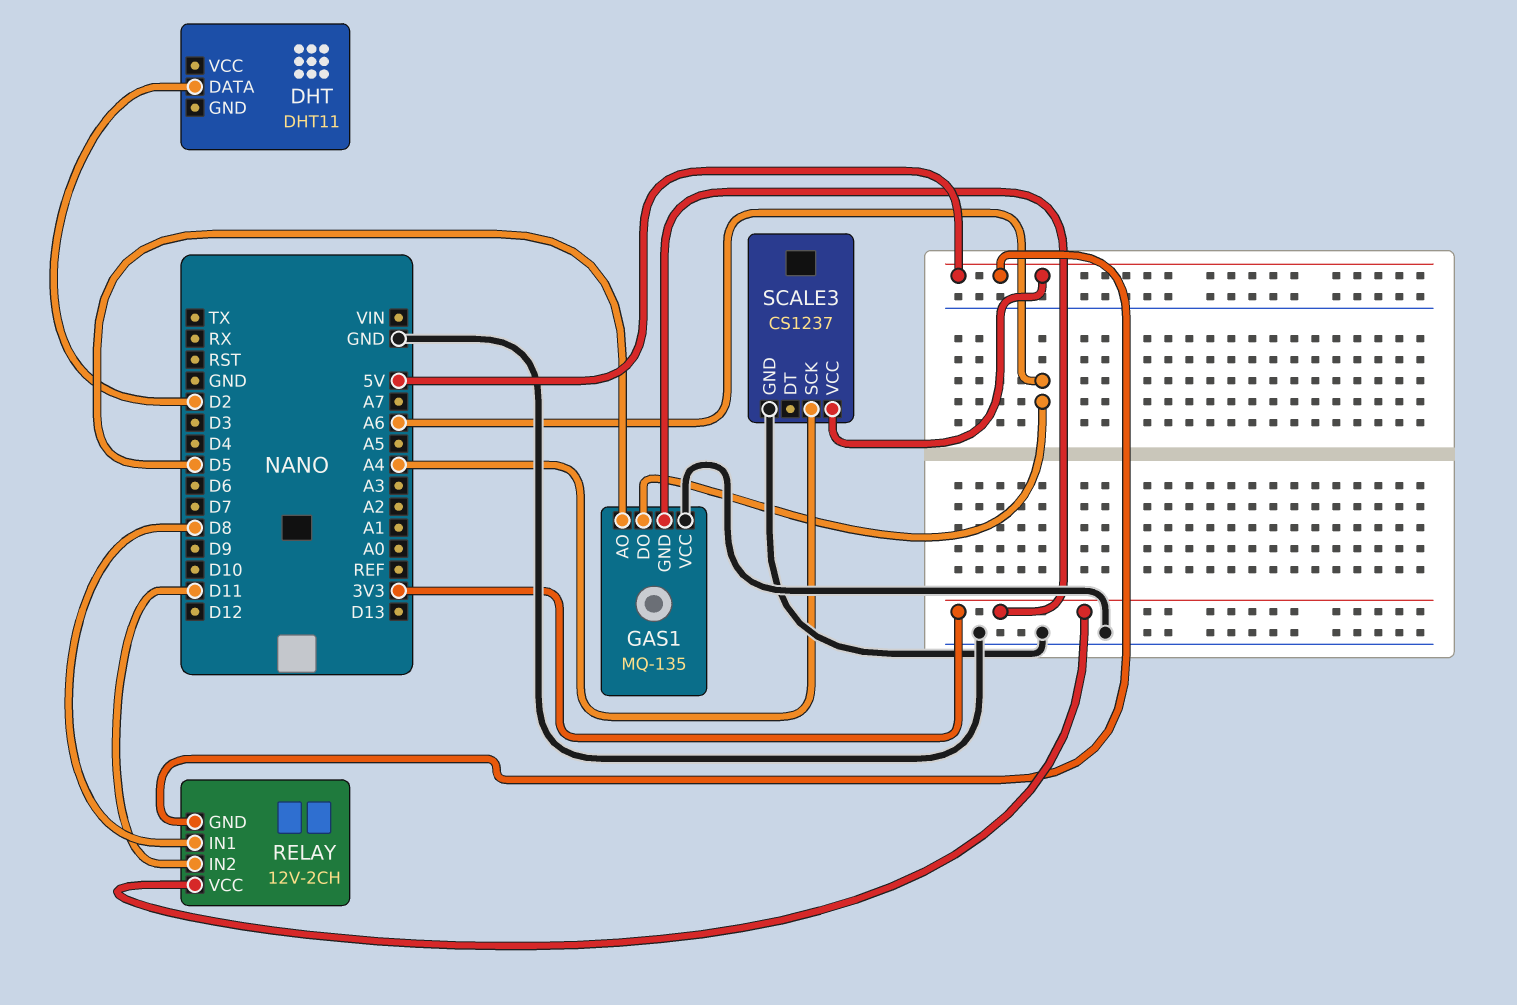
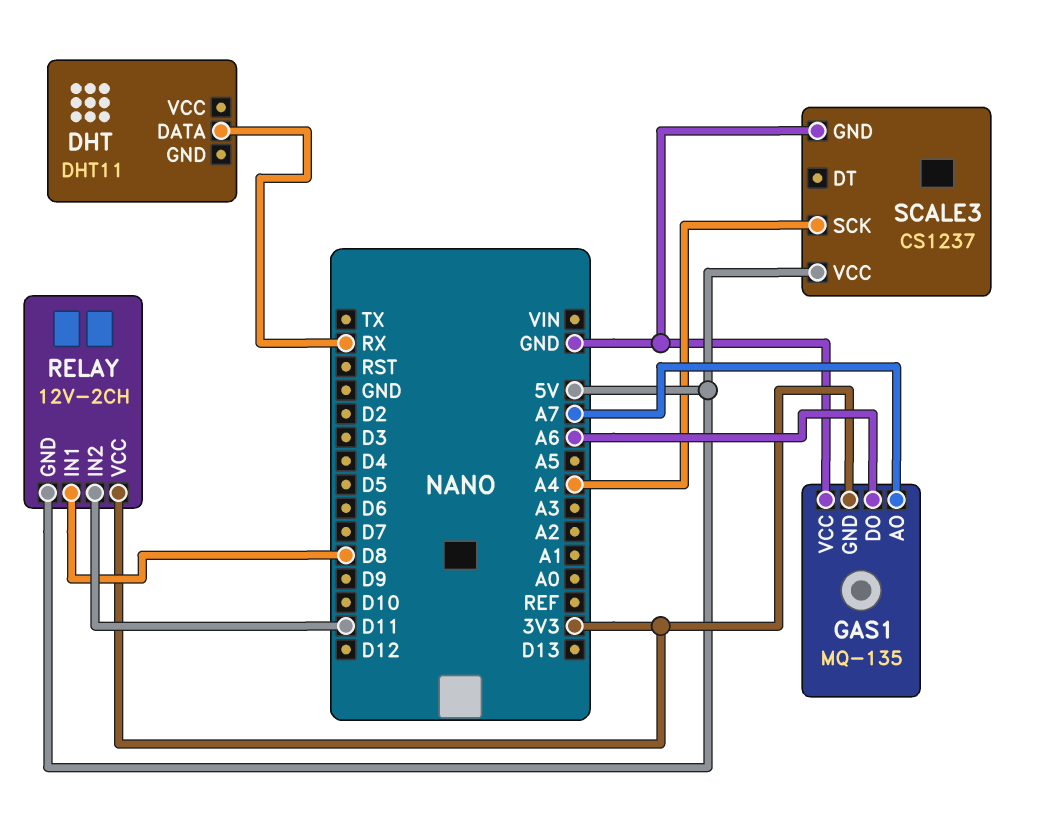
DHT pin DATA: D2 -> RX
GAS1 pin AO: D5 -> A7

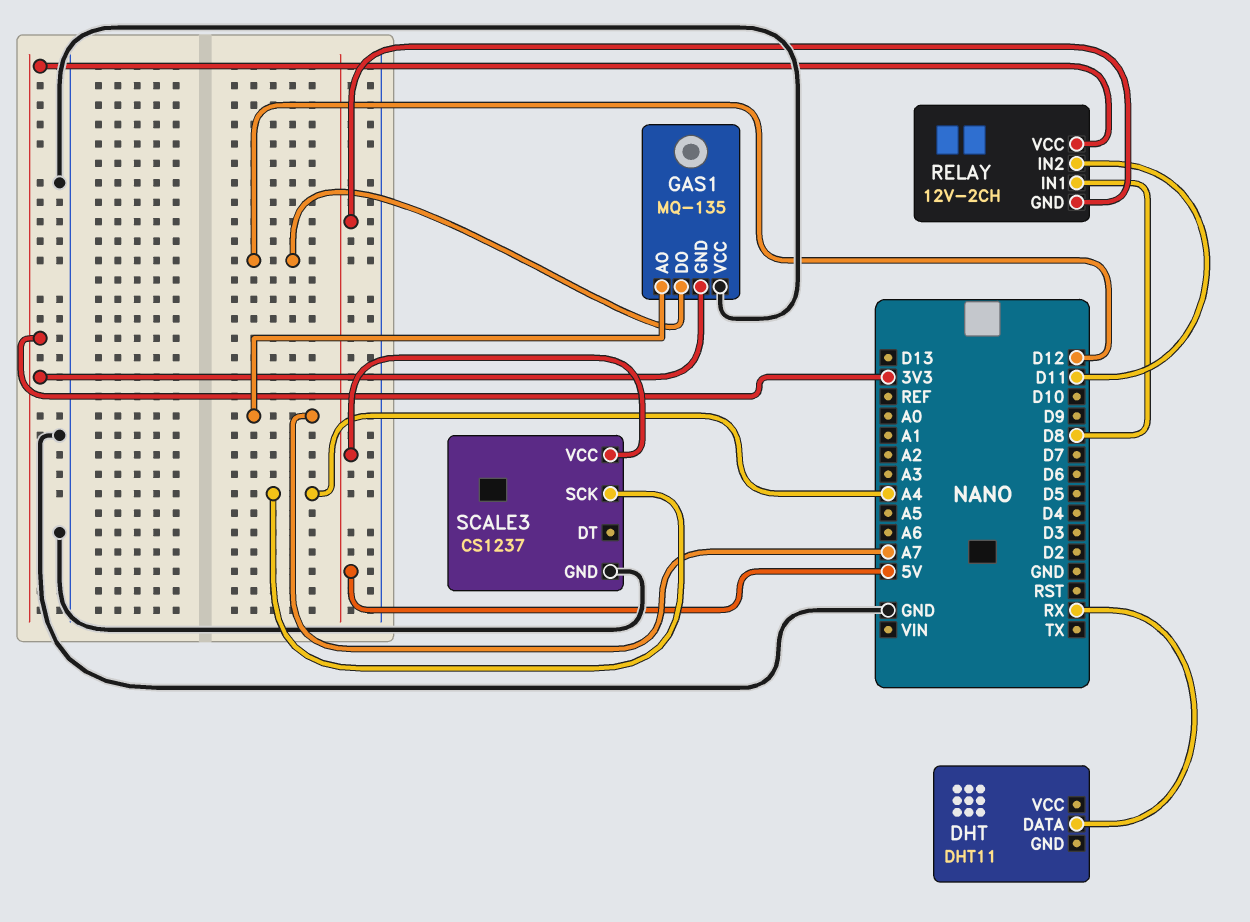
GAS1 pin DO: A6 -> D12

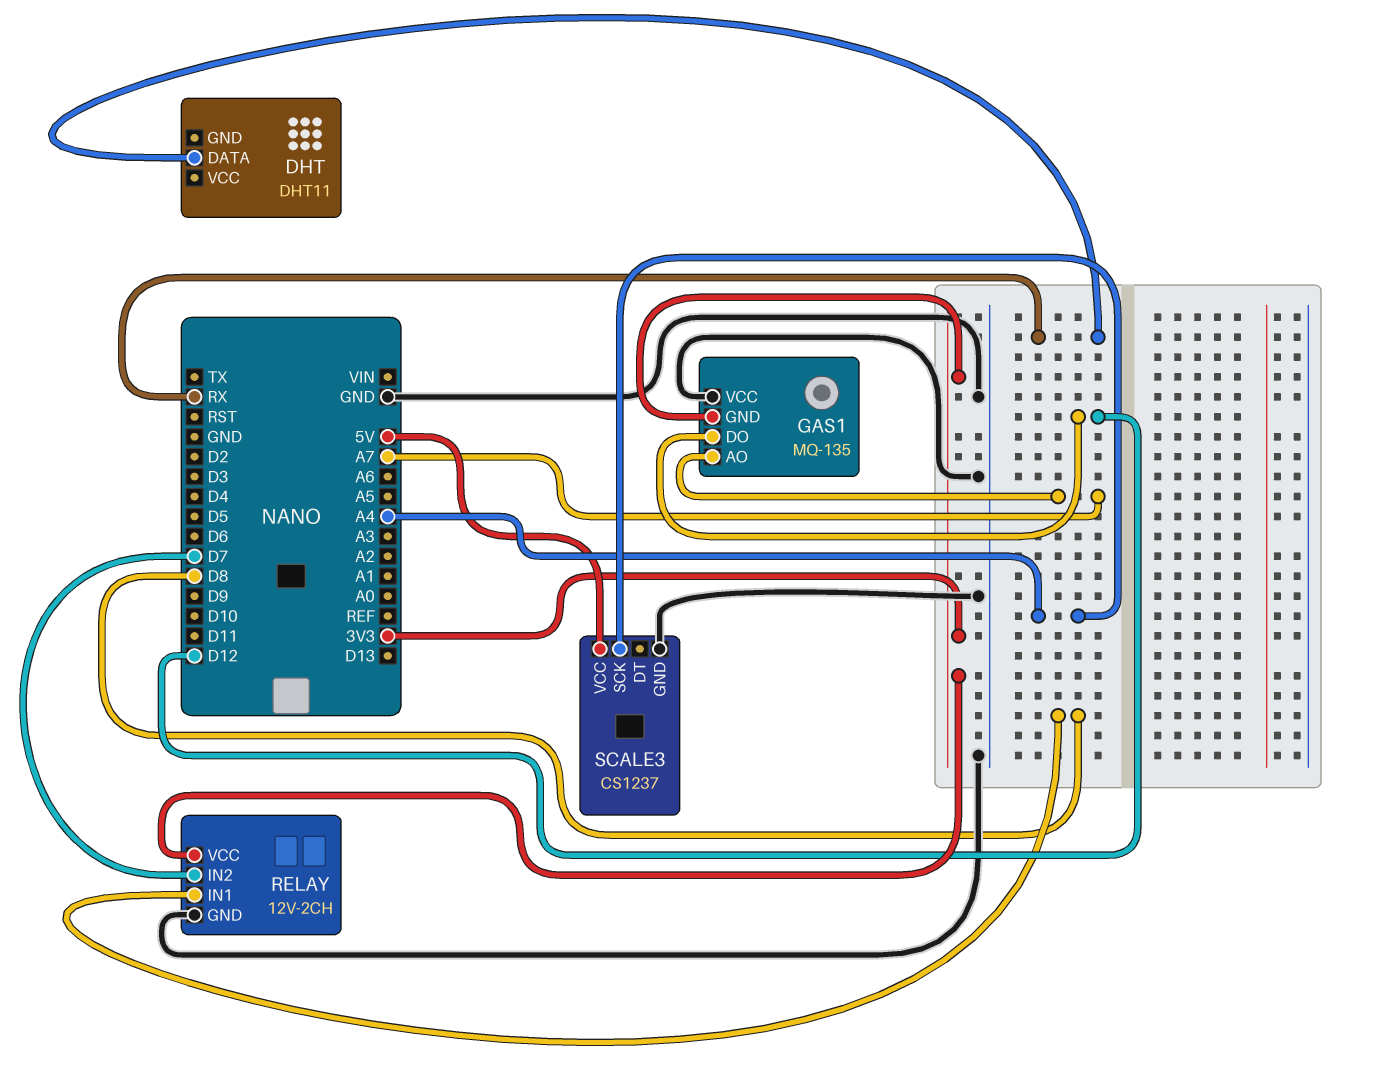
RELAY pin GND: 5V -> GND
RELAY pin IN2: D11 -> D7

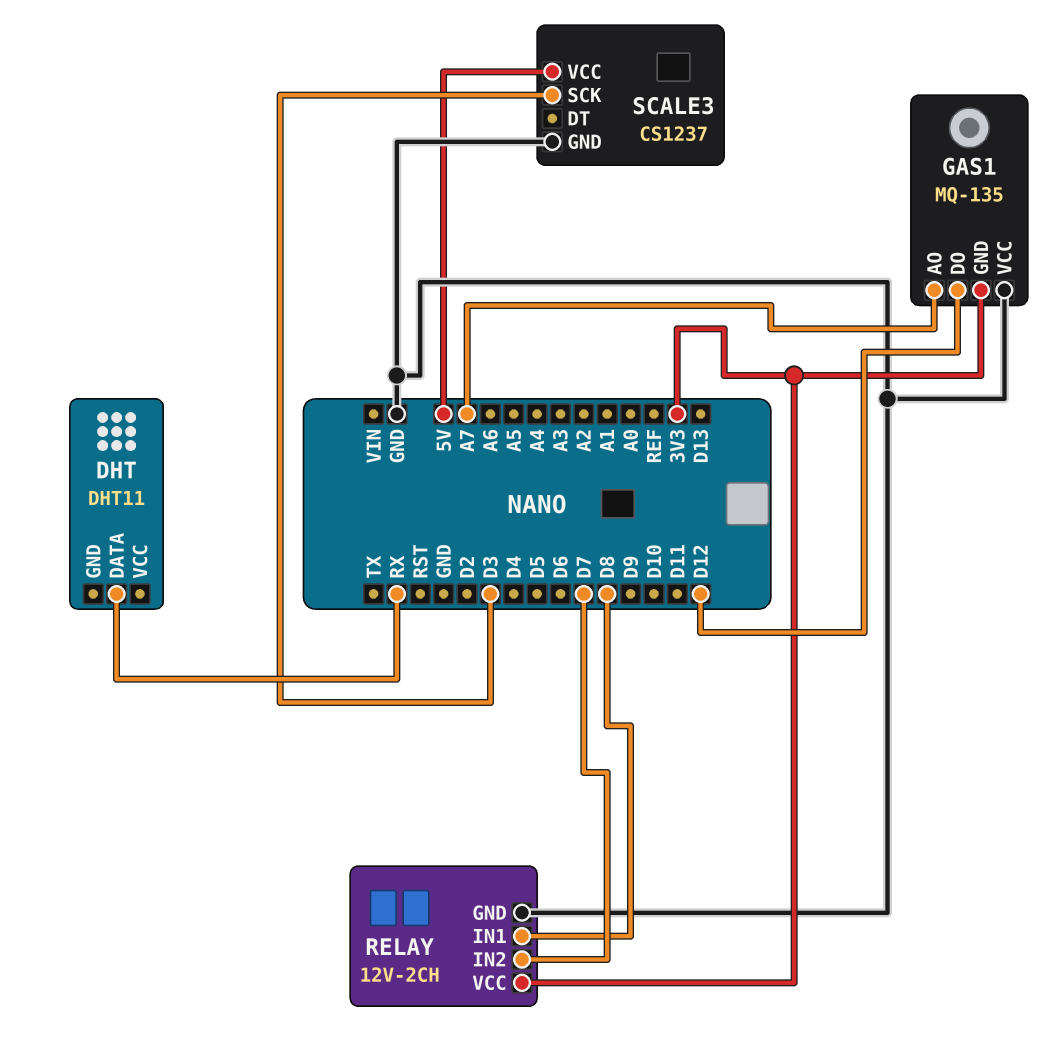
SCALE3 pin SCK: A4 -> D3

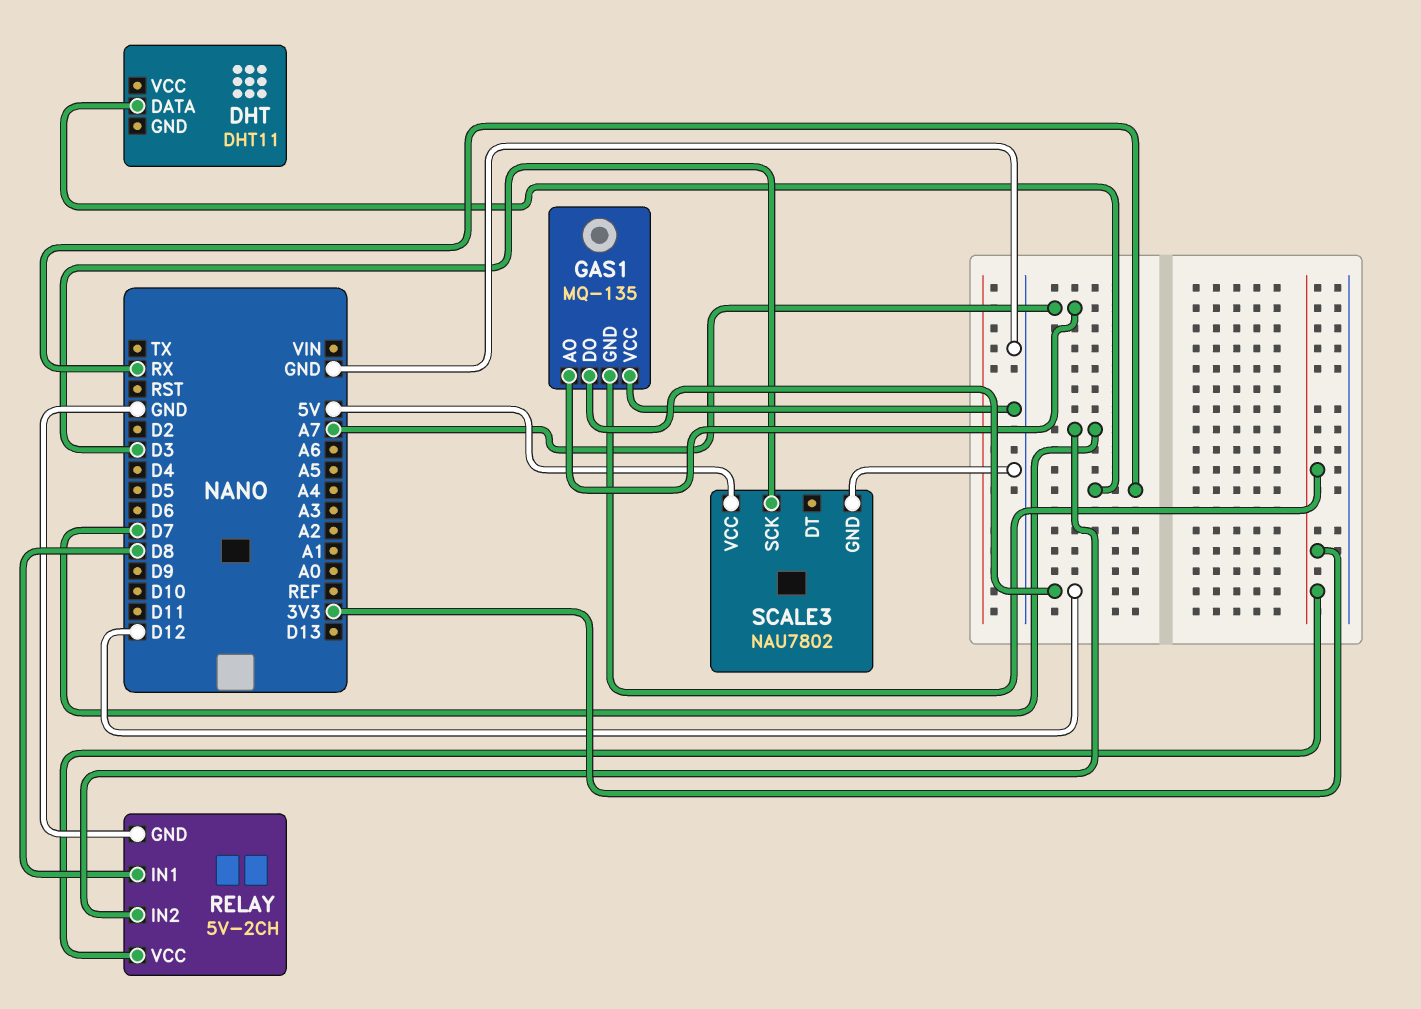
RELAY: 12V-2CH -> 5V-2CH
SCALE3: CS1237 -> NAU7802

